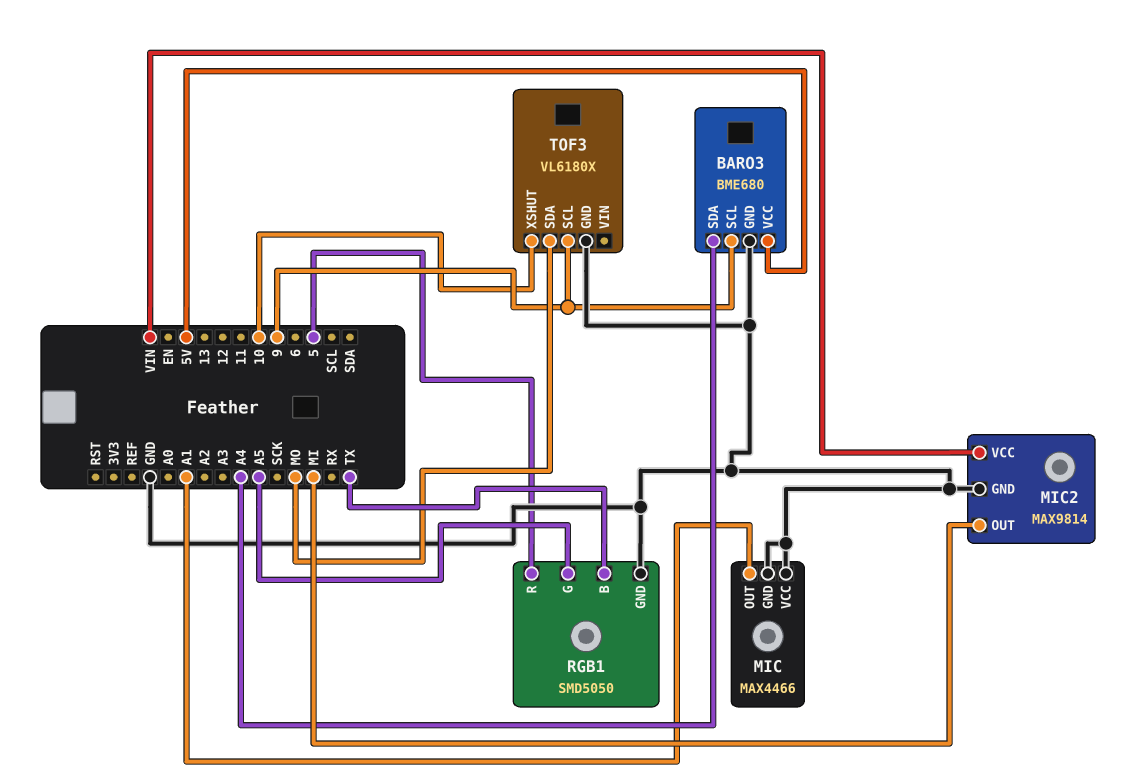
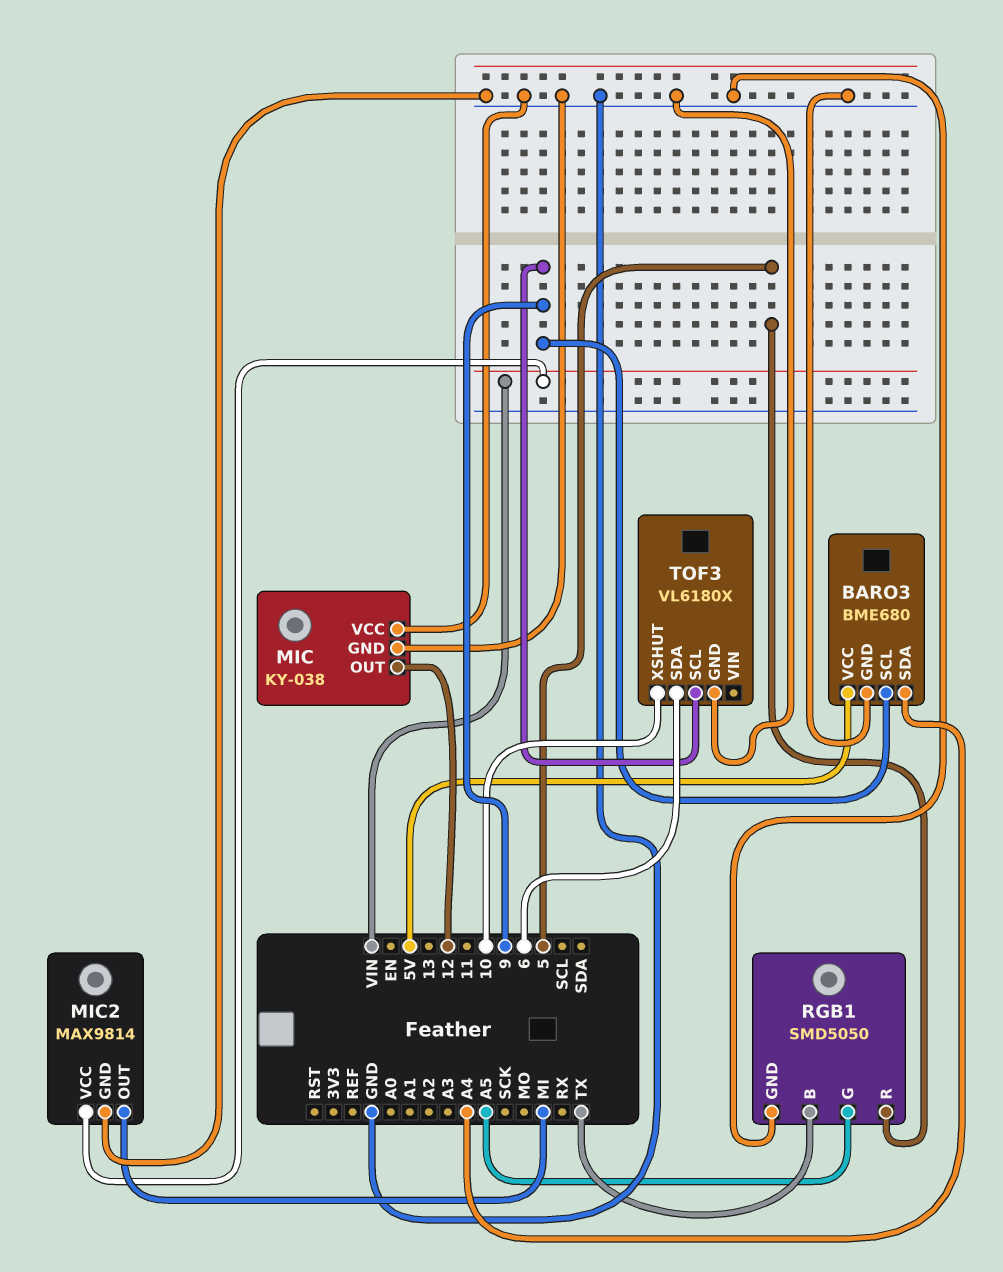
MIC: MAX4466 -> KY-038
MIC pin OUT: A1 -> 12
TOF3 pin SDA: MO -> 6

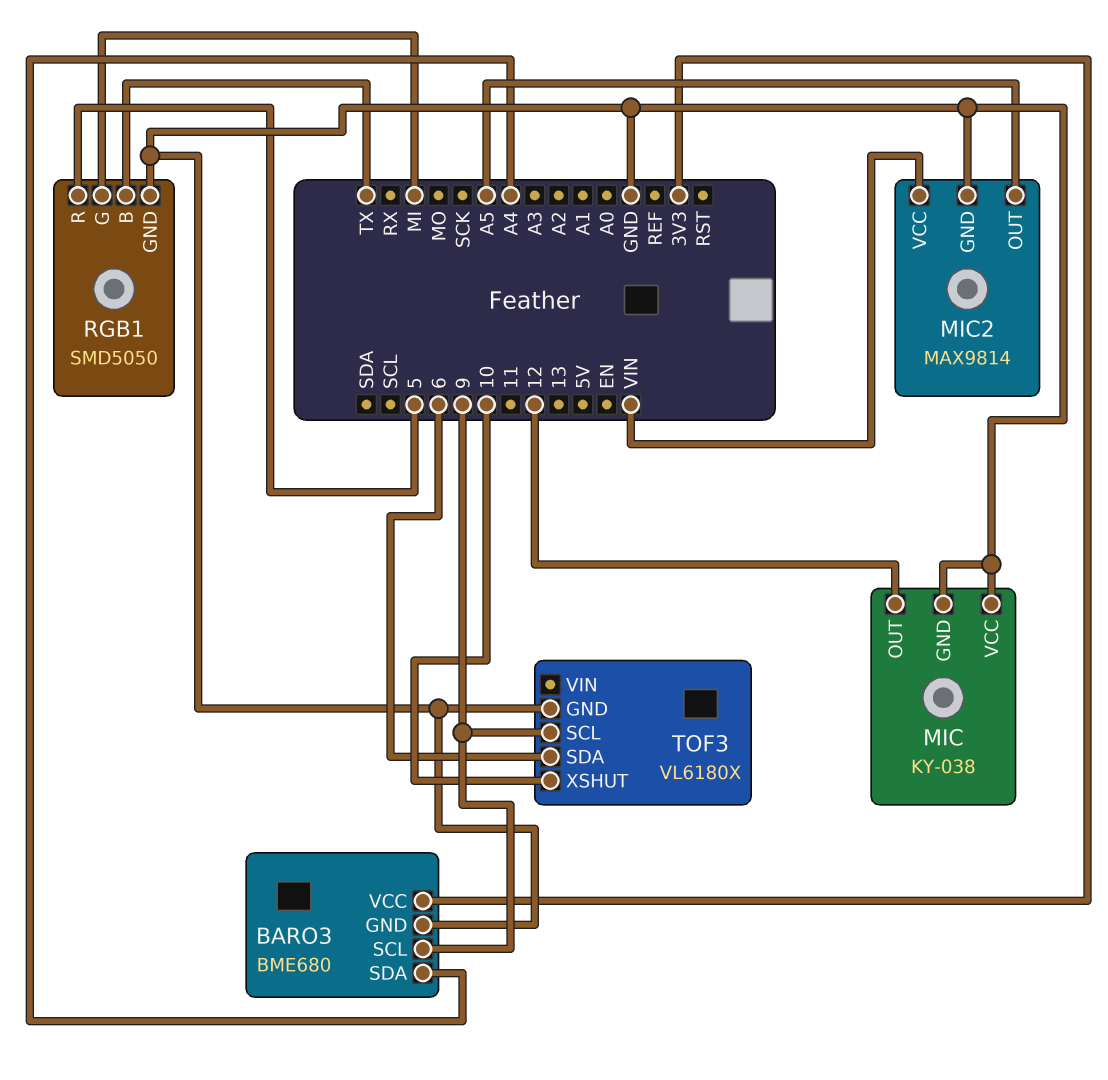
BARO3 pin VCC: 5V -> 3V3
MIC2 pin OUT: MI -> A5
RGB1 pin G: A5 -> MI

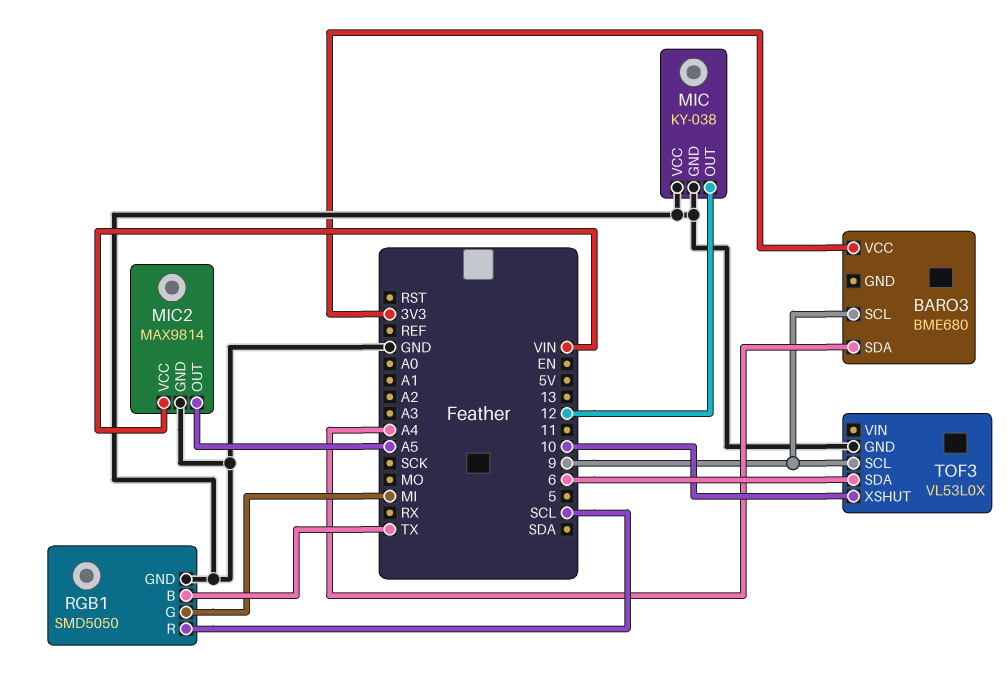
BARO3 pin GND: GND -> none
RGB1 pin R: 5 -> SCL
TOF3: VL6180X -> VL53L0X

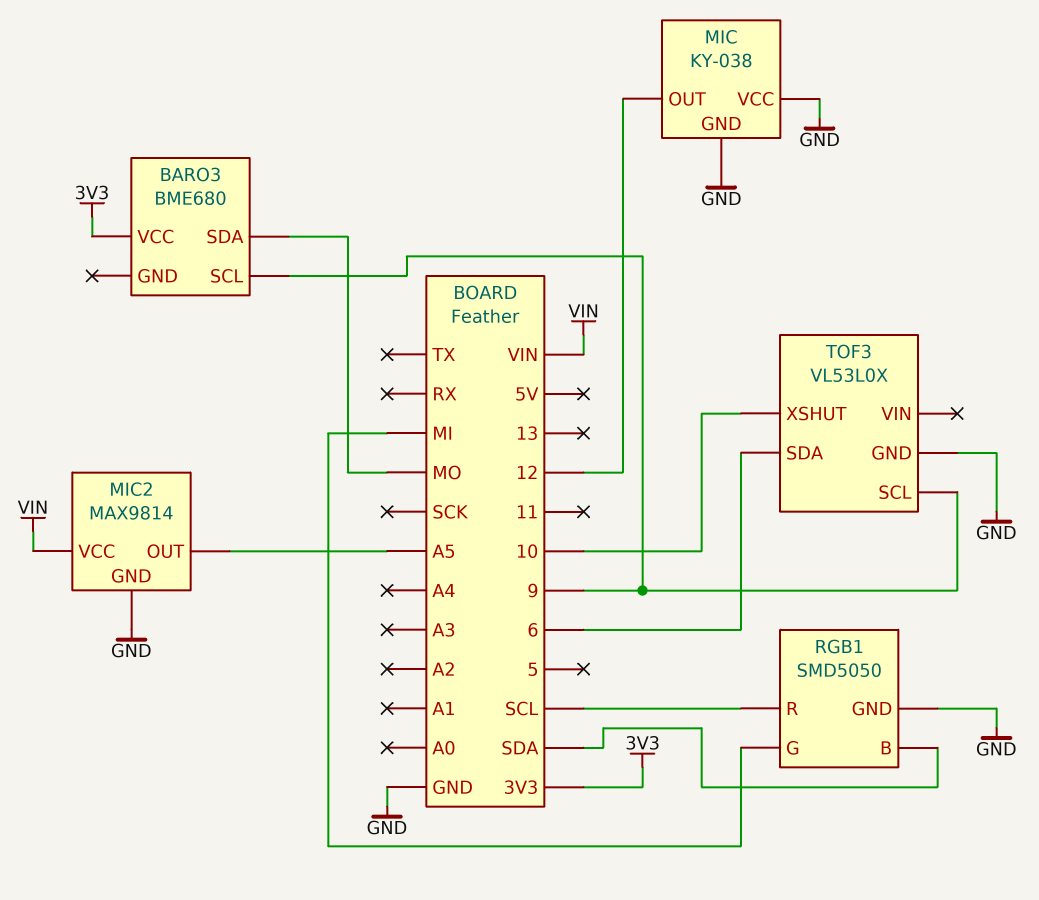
BARO3 pin SDA: A4 -> MO
RGB1 pin B: TX -> SDA

